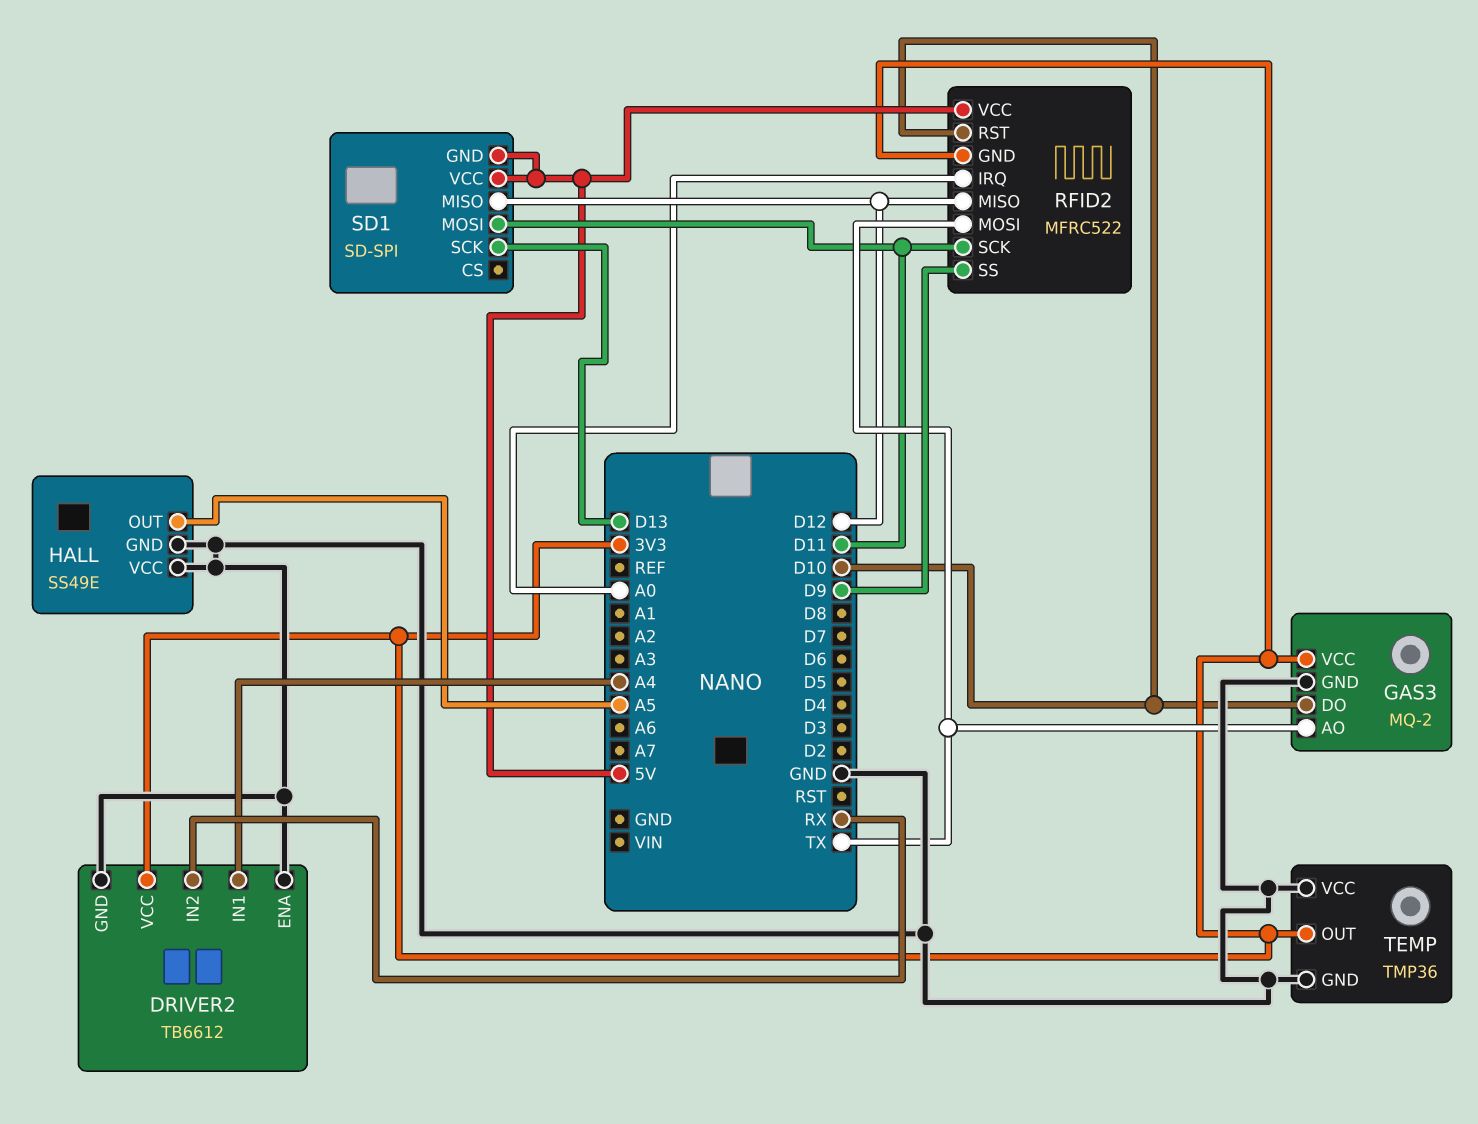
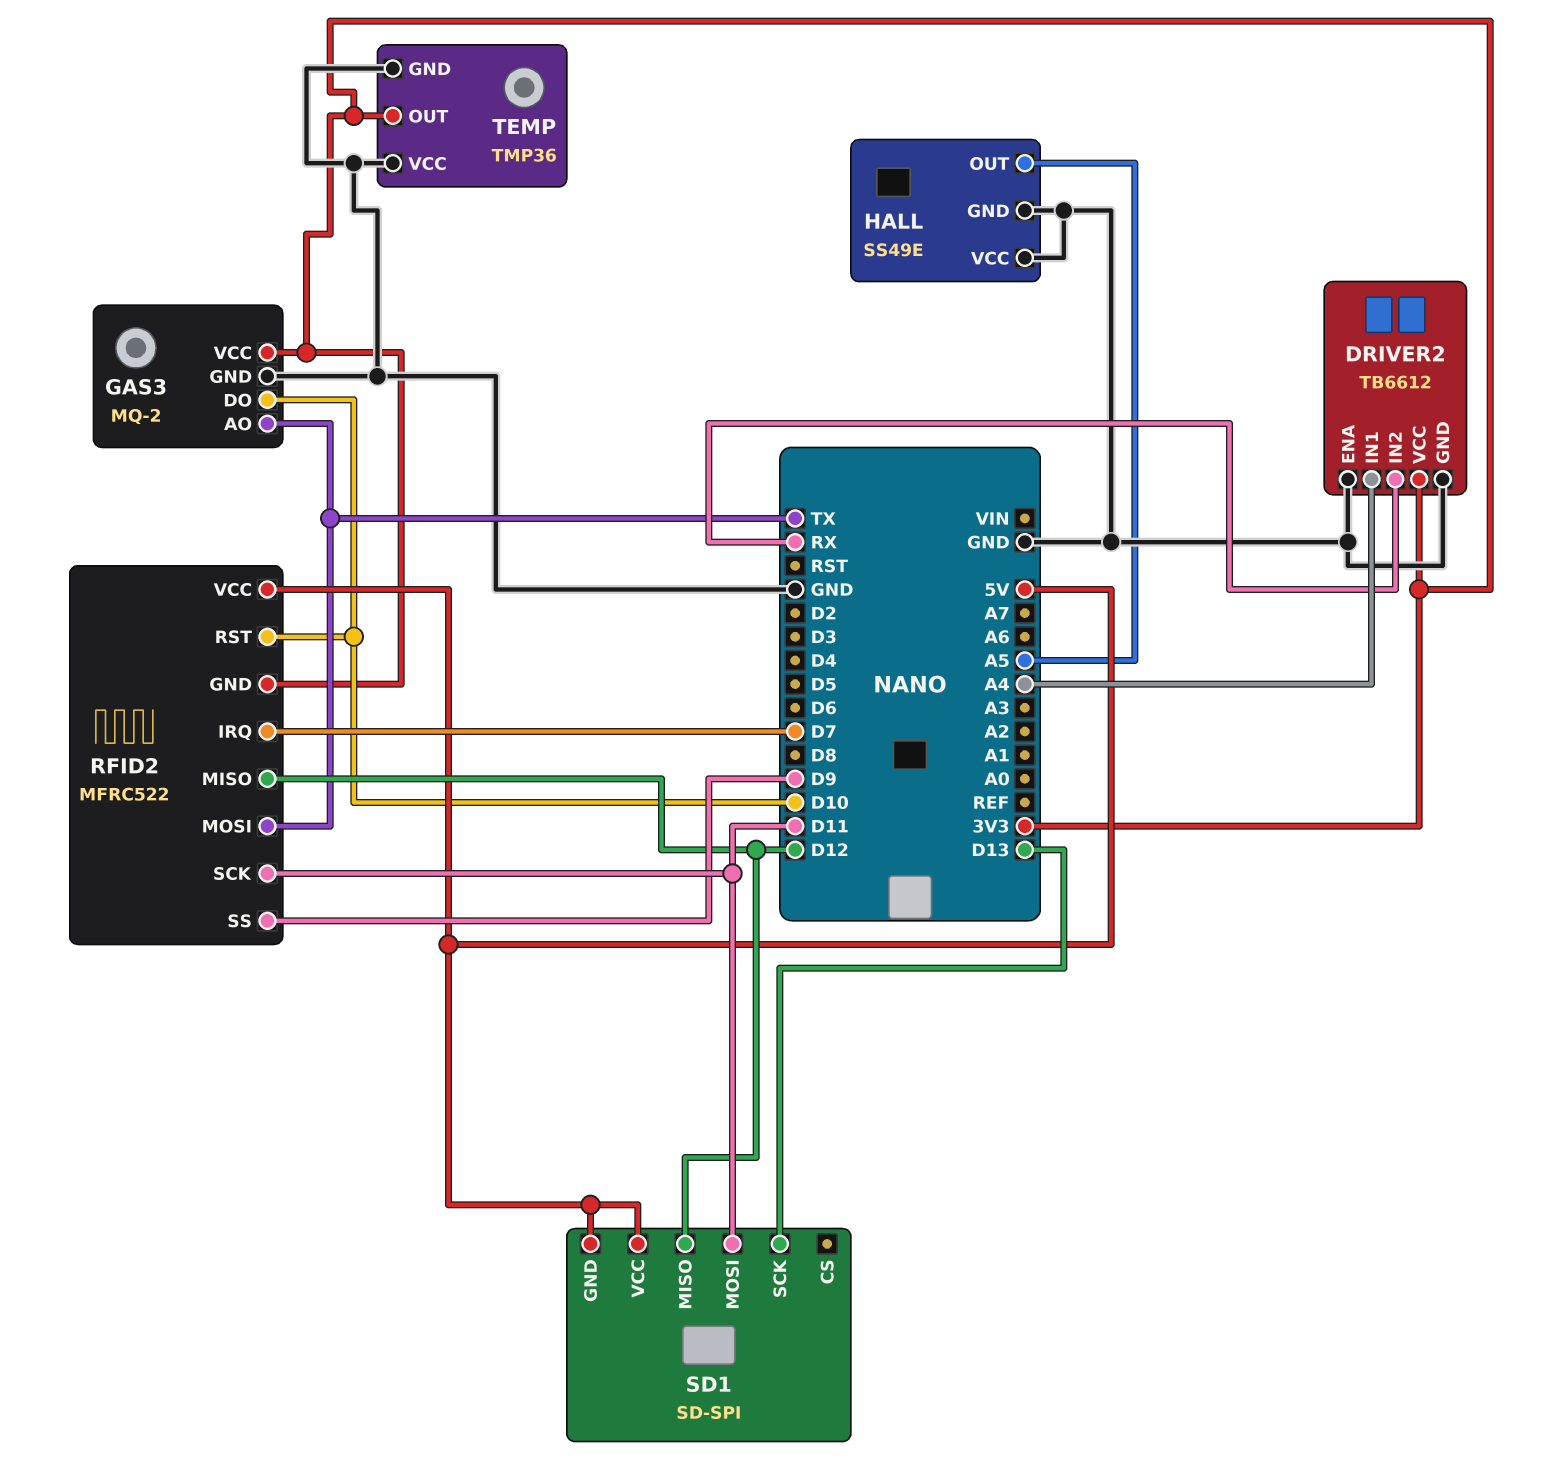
RFID2 pin IRQ: A0 -> D7

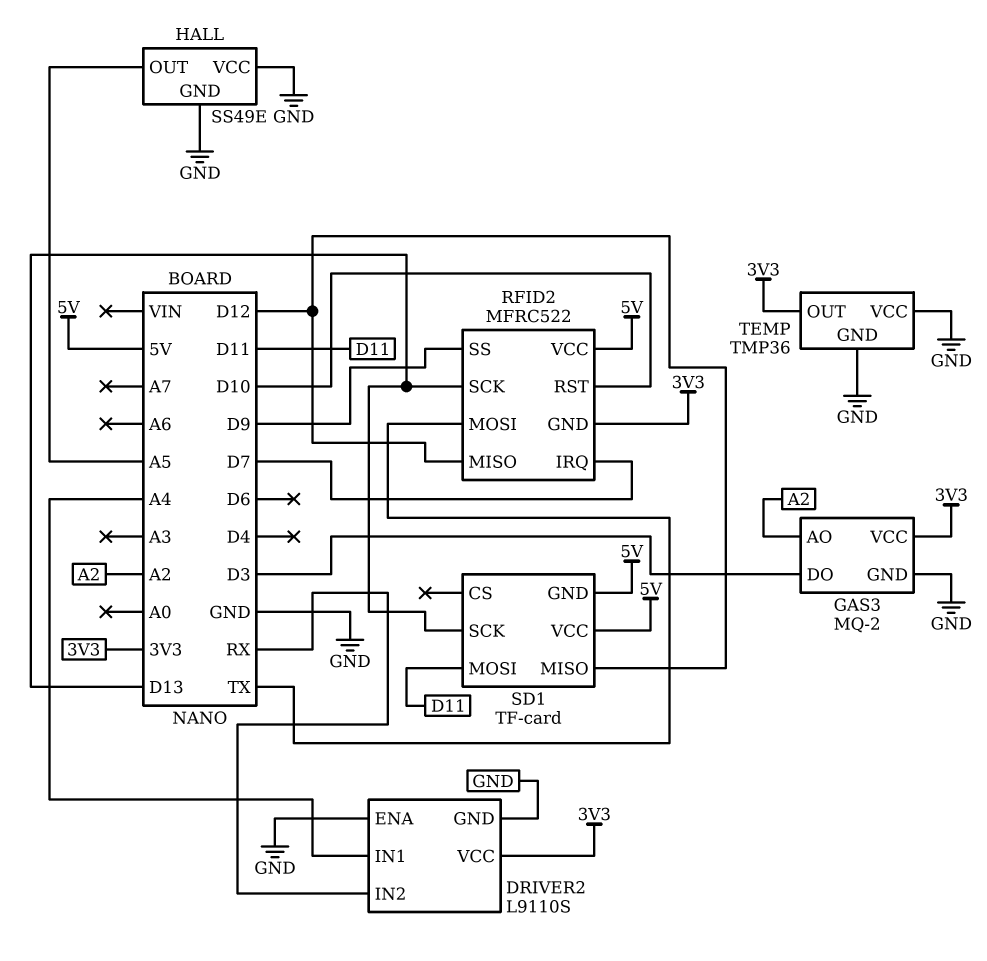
DRIVER2: TB6612 -> L9110S
GAS3 pin AO: TX -> A2
GAS3 pin DO: D10 -> D3
RFID2 pin SCK: D11 -> D13
SD1: SD-SPI -> TF-card

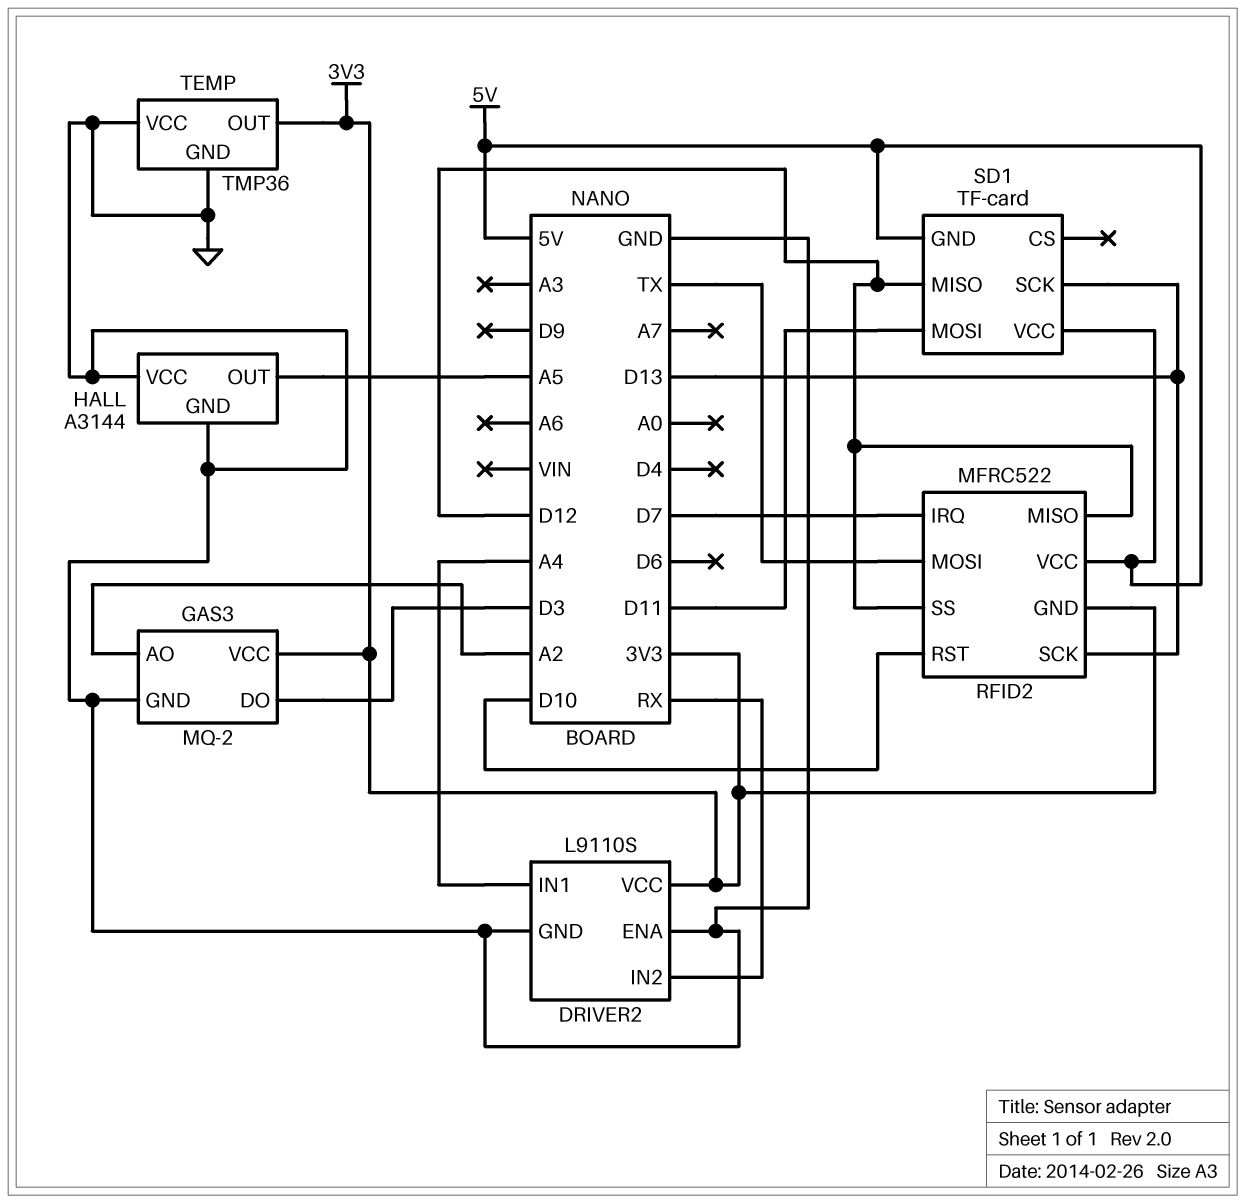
HALL: SS49E -> A3144
RFID2 pin SS: D9 -> D12

